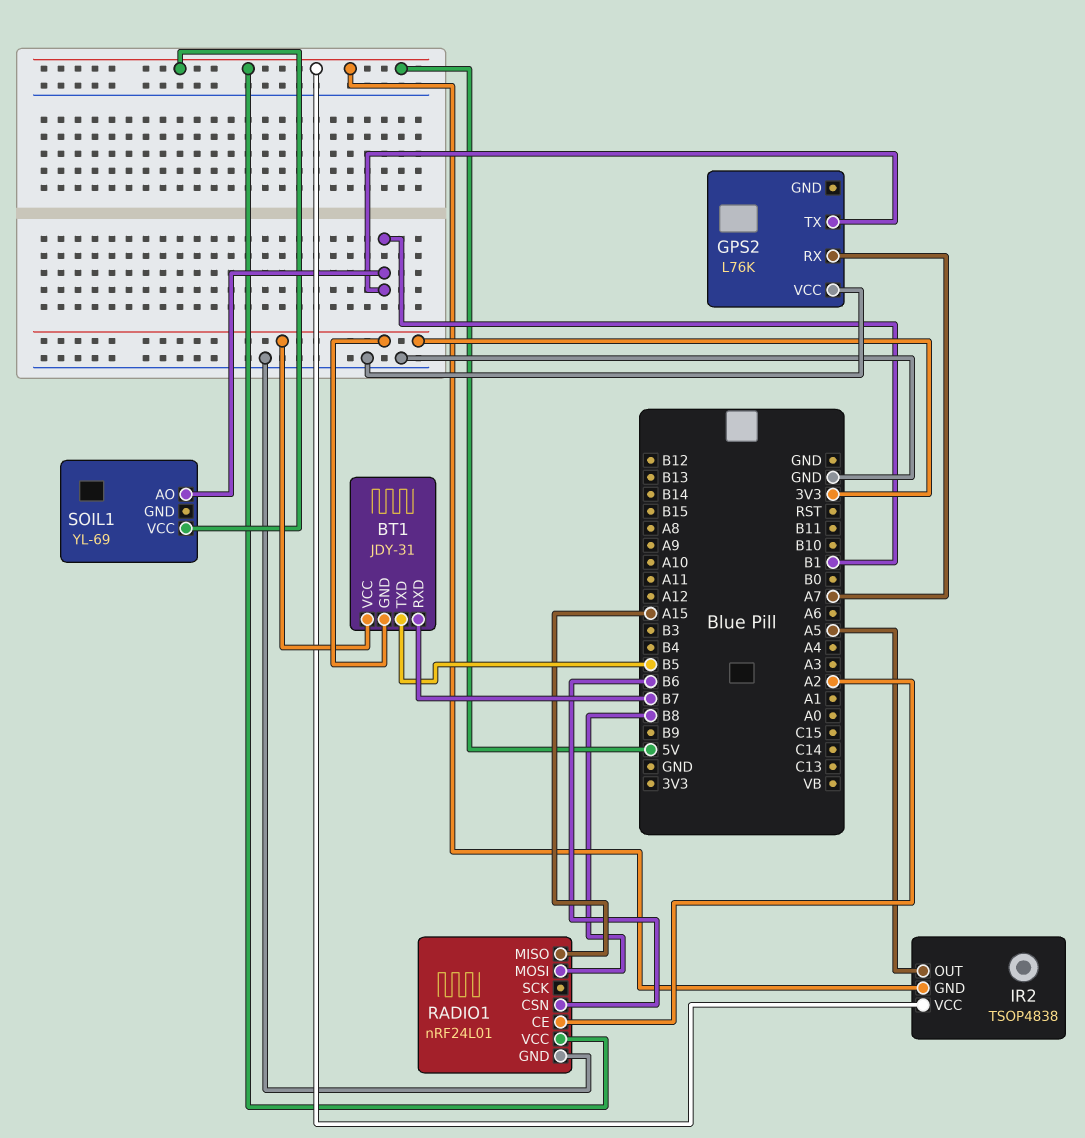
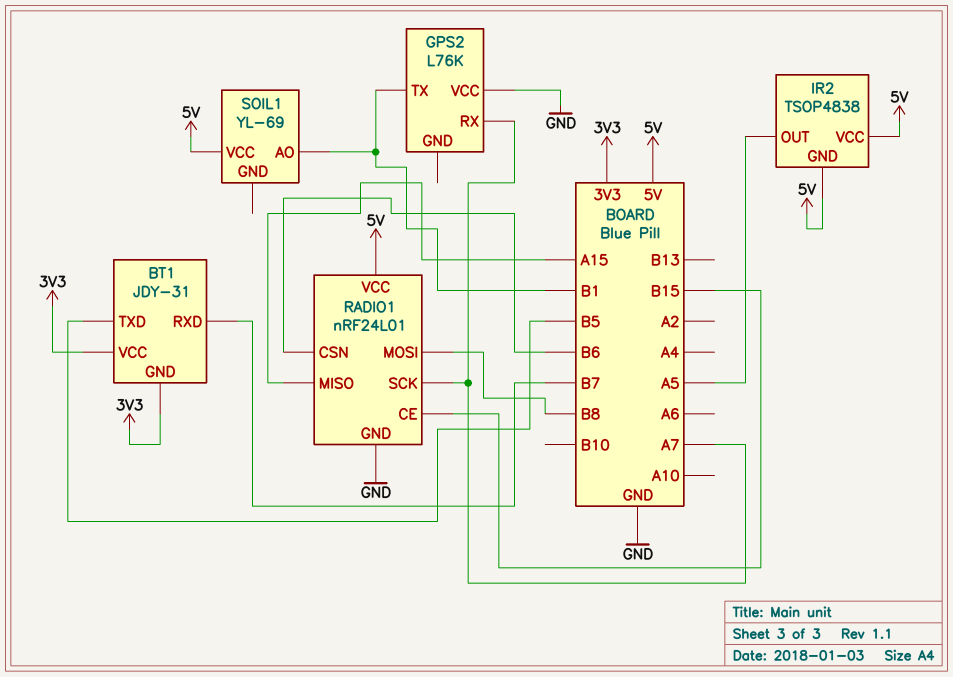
RADIO1 pin CE: A2 -> B15
RADIO1 pin SCK: none -> A7

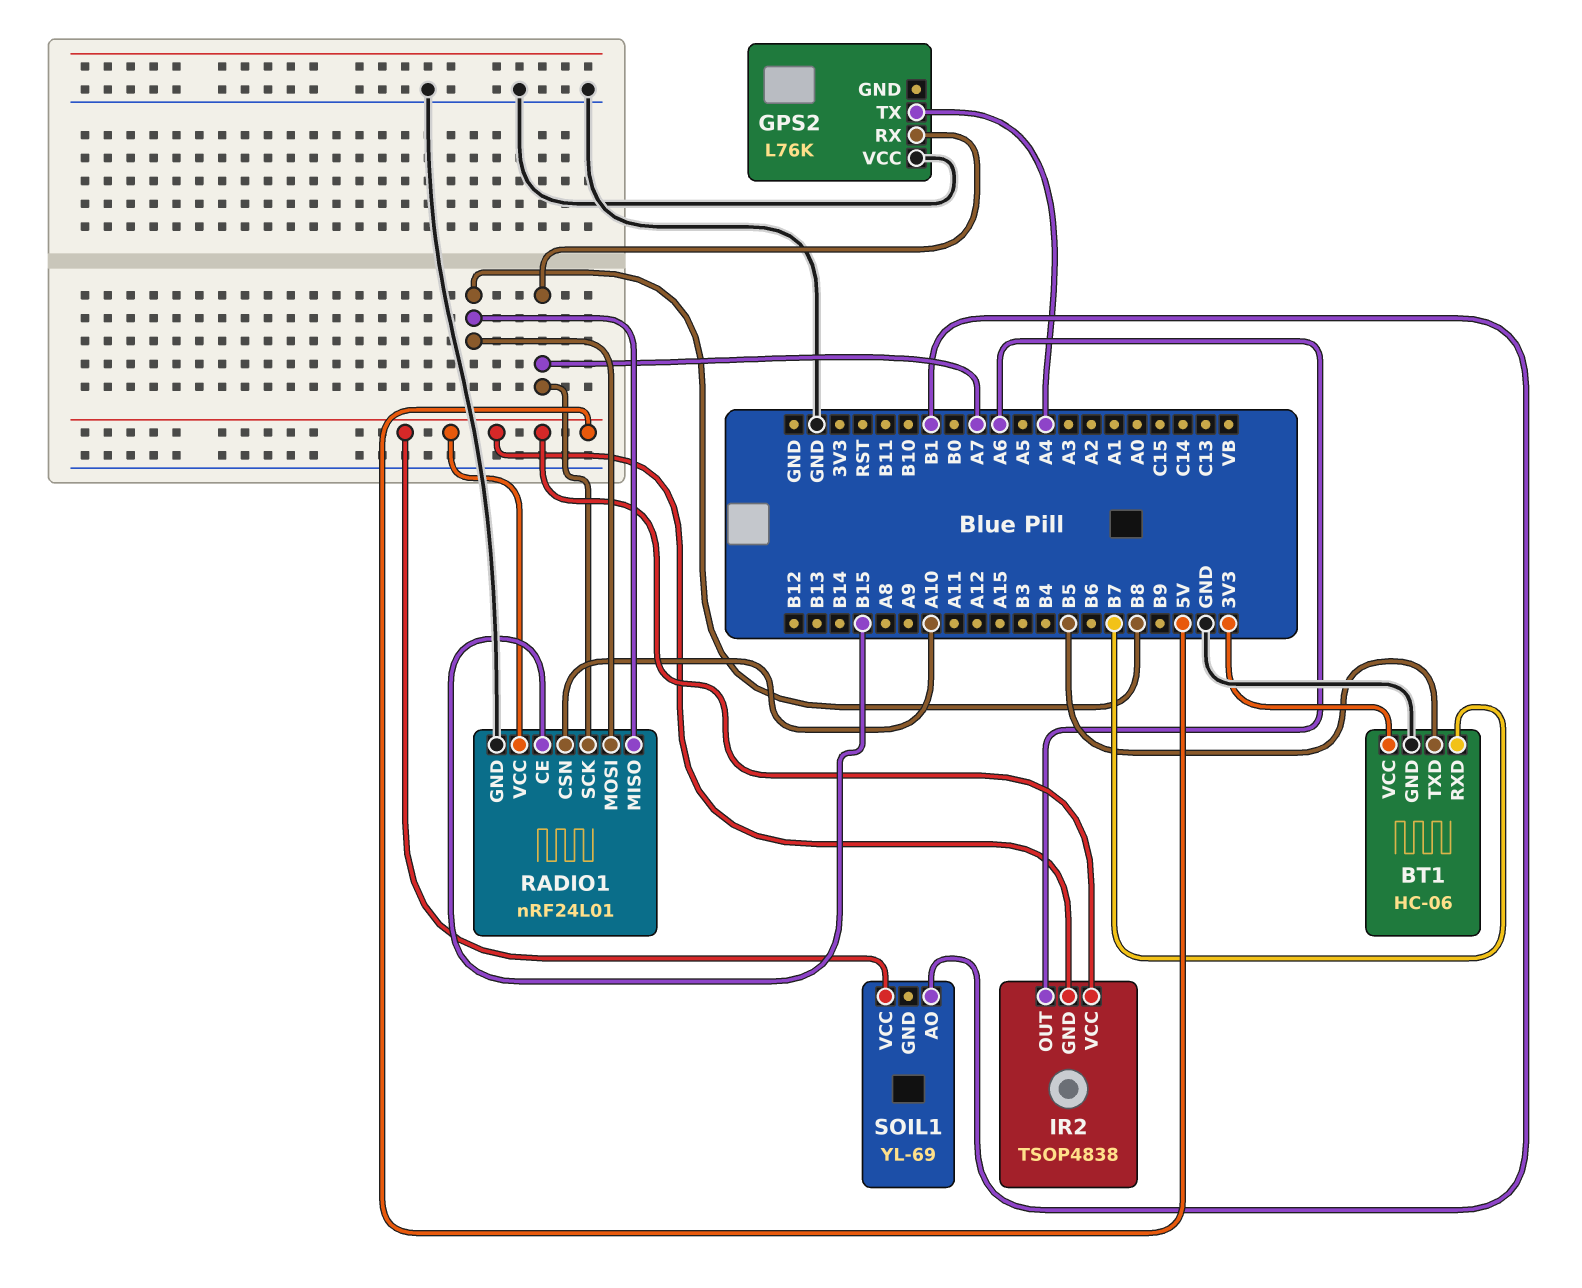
BT1: JDY-31 -> HC-06
BT1 pin GND: 3V3 -> GND
GPS2 pin TX: B1 -> A4
IR2 pin OUT: A5 -> A6
RADIO1 pin CSN: B6 -> A10
RADIO1 pin MISO: A15 -> B8

